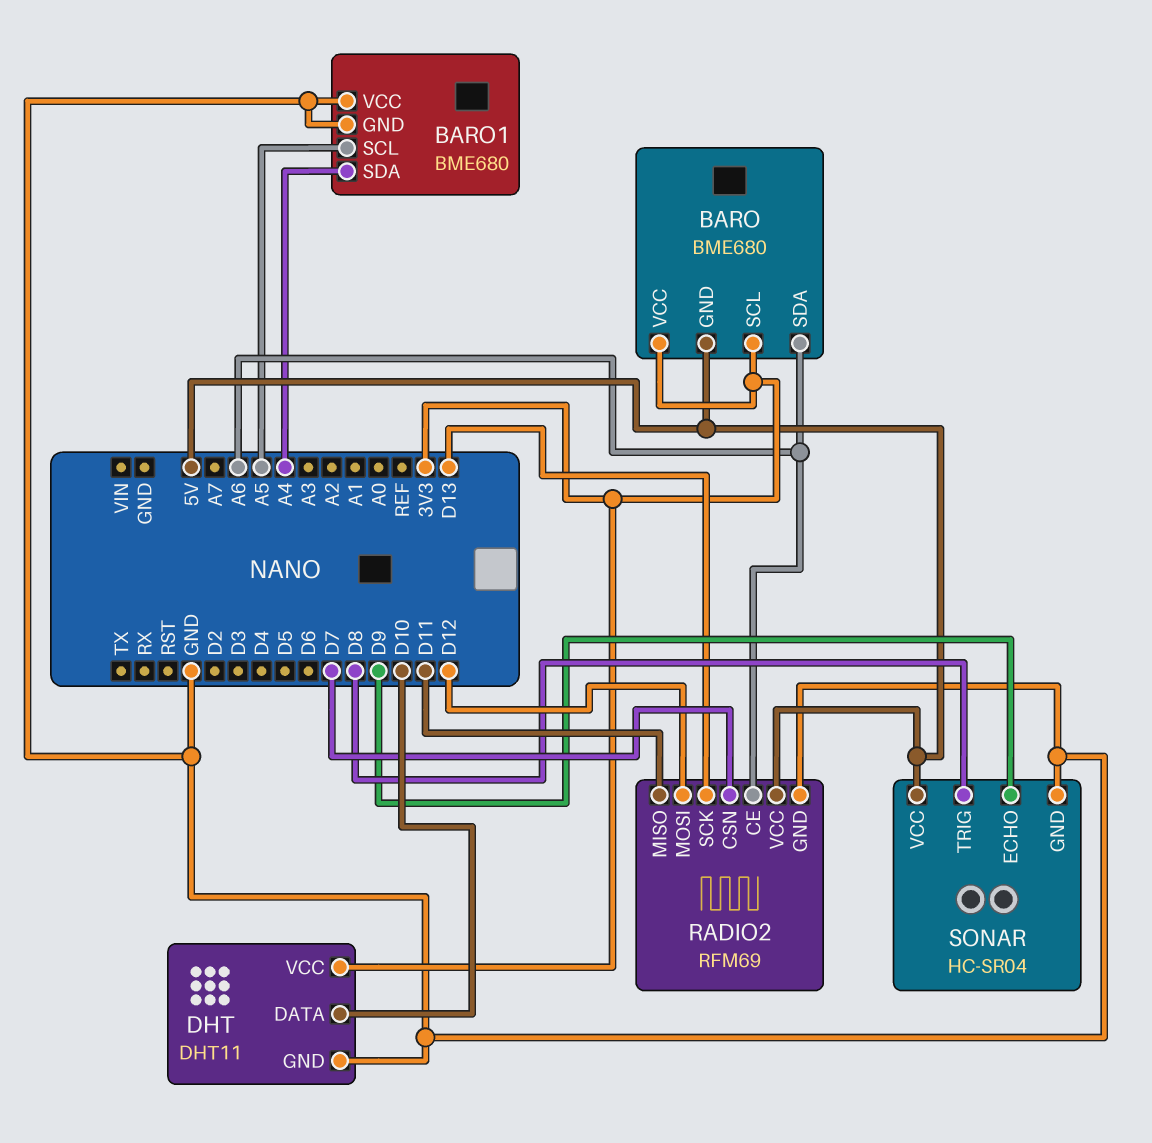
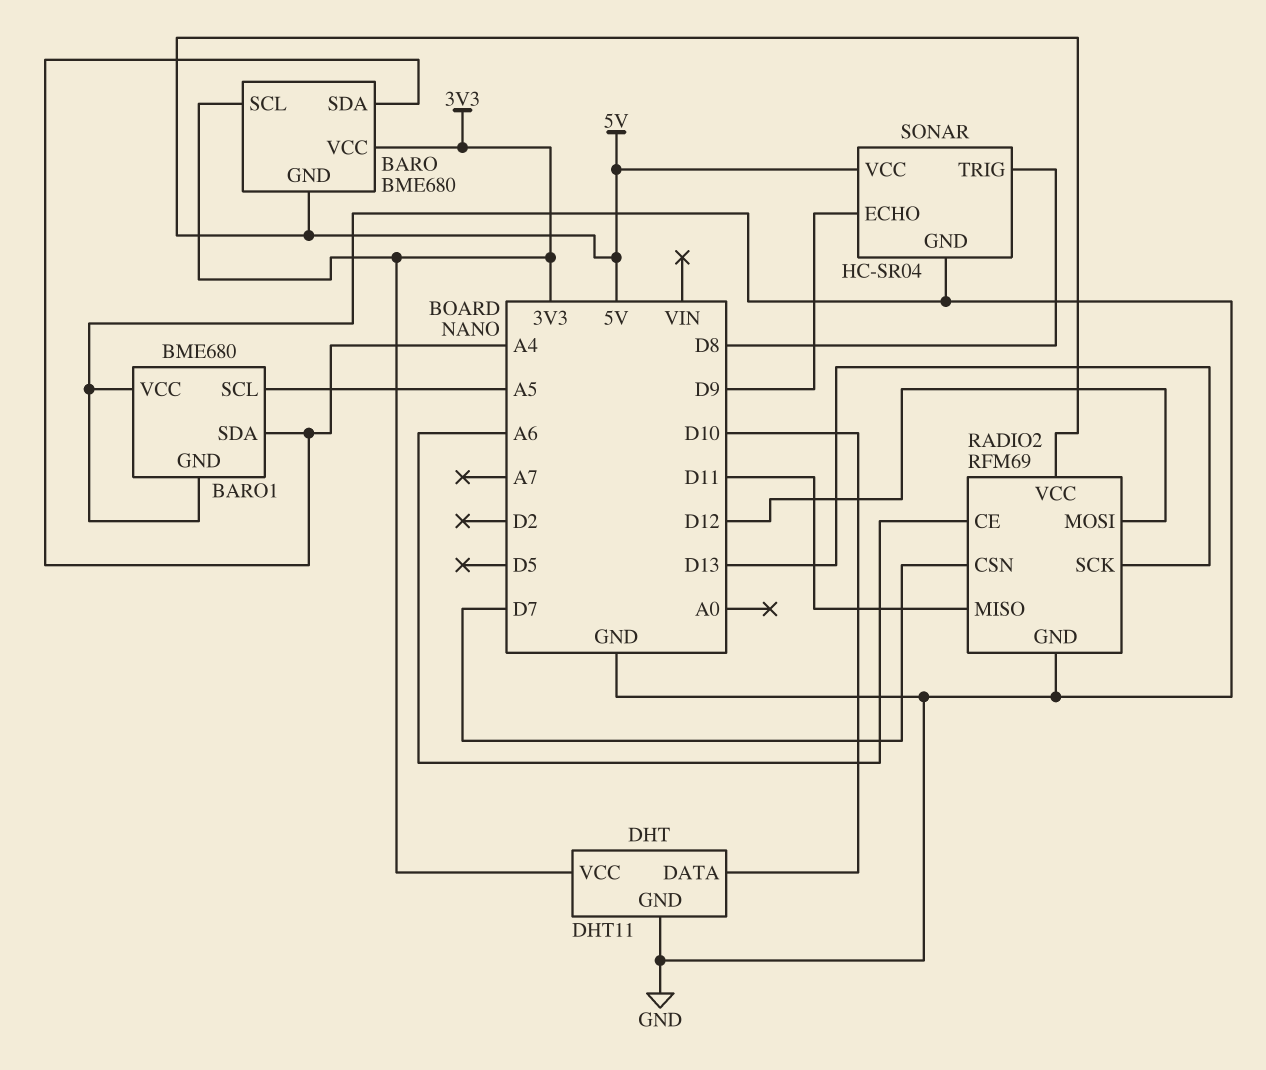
BARO pin SDA: A6 -> A4

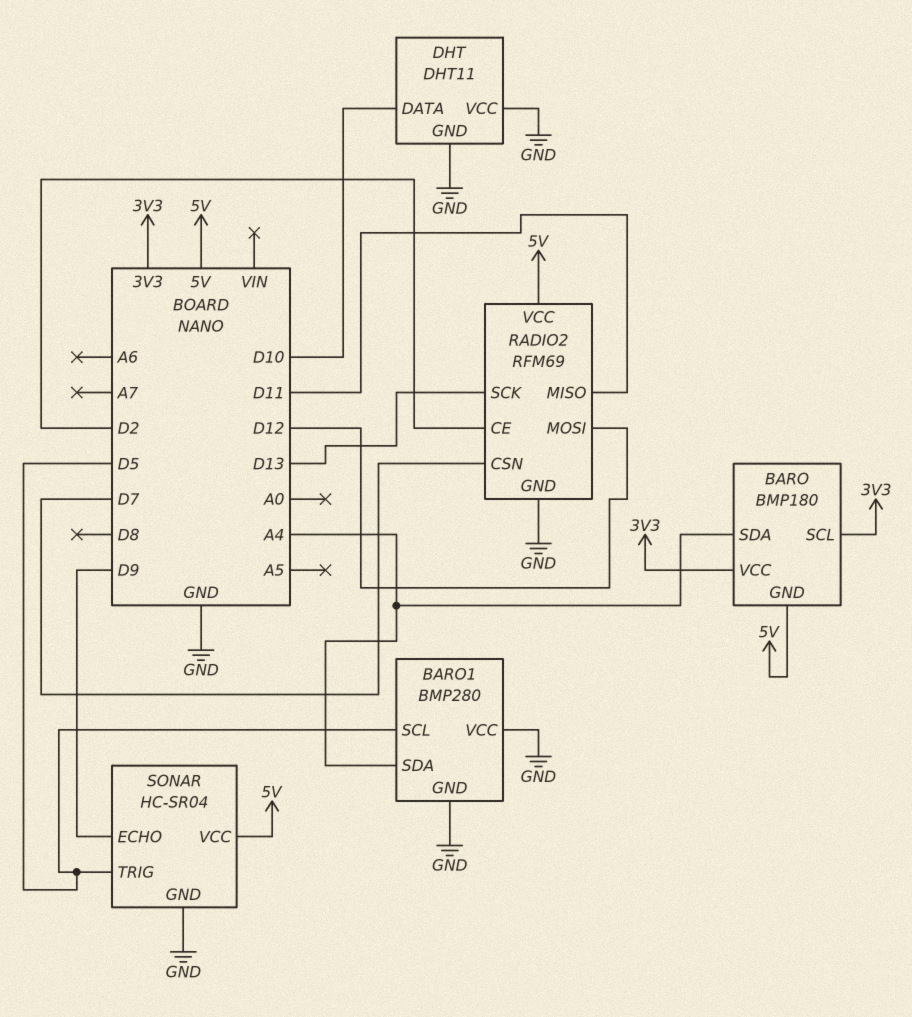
BARO: BME680 -> BMP180
BARO1: BME680 -> BMP280
BARO1 pin SCL: A5 -> D5
DHT pin VCC: 3V3 -> GND
RADIO2 pin CE: A6 -> D2
SONAR pin TRIG: D8 -> D5

